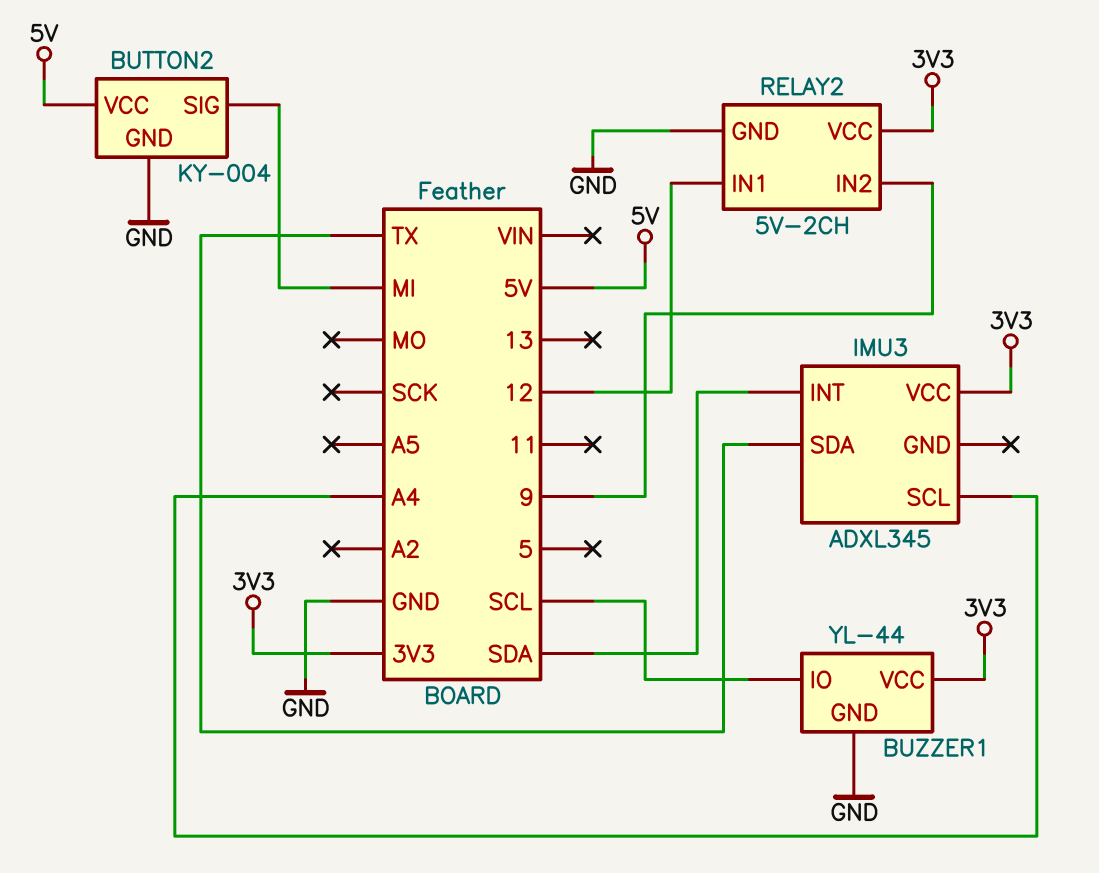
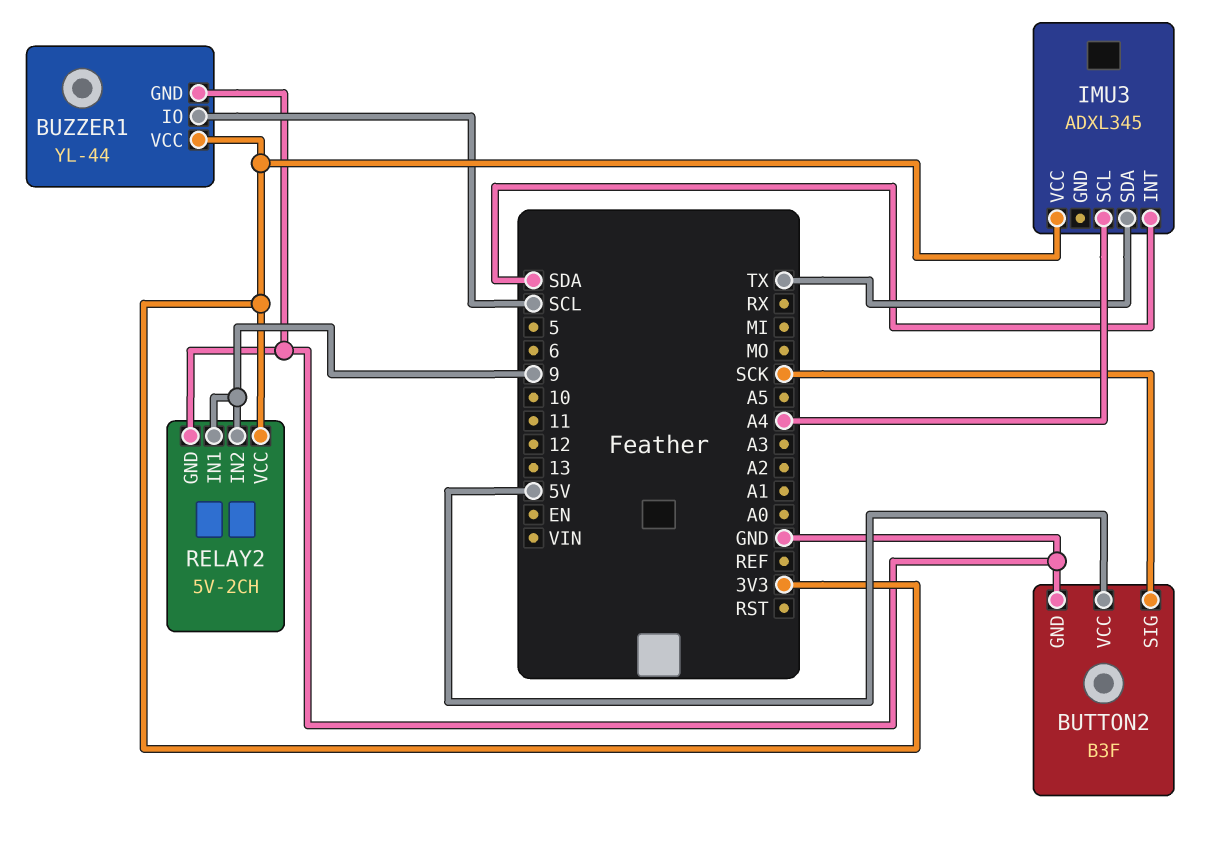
BUTTON2: KY-004 -> B3F
BUTTON2 pin SIG: MI -> SCK
RELAY2 pin IN1: 12 -> 9

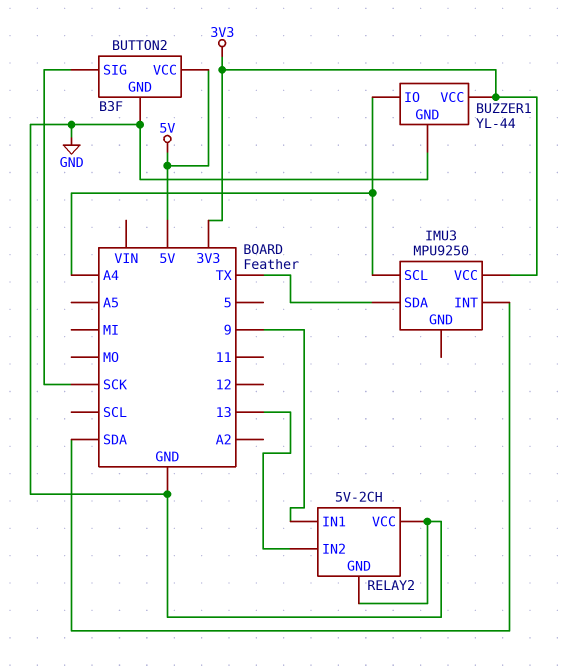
BUZZER1 pin IO: SCL -> A4
IMU3: ADXL345 -> MPU9250
RELAY2 pin IN2: 9 -> 13
RELAY2 pin VCC: 3V3 -> GND

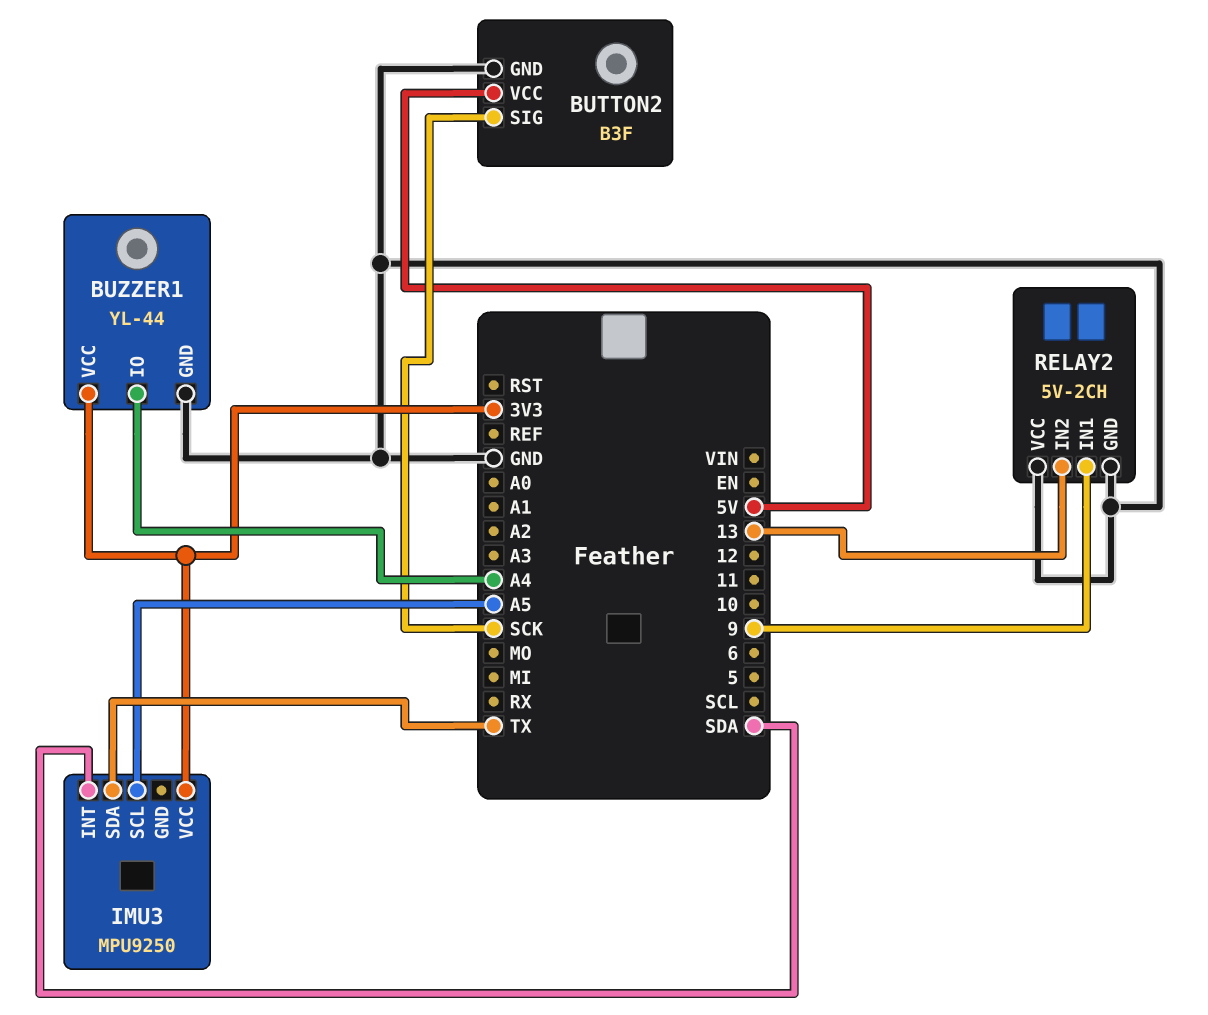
IMU3 pin SCL: A4 -> A5

